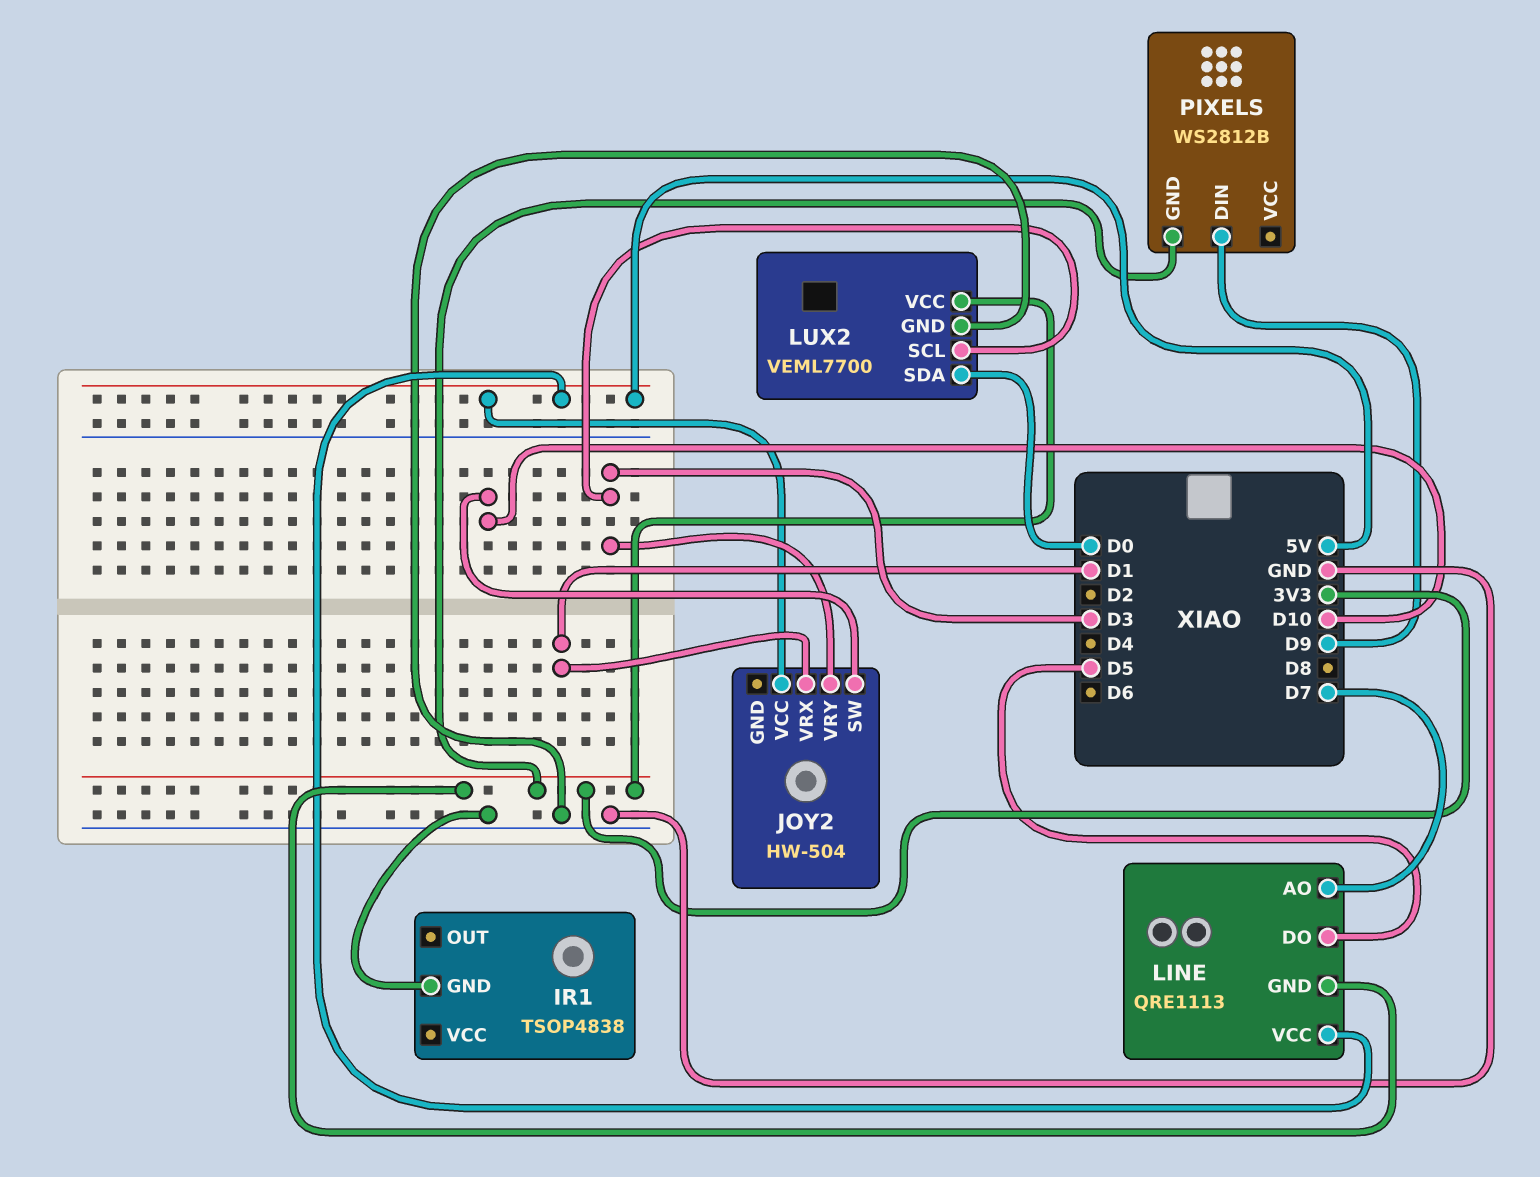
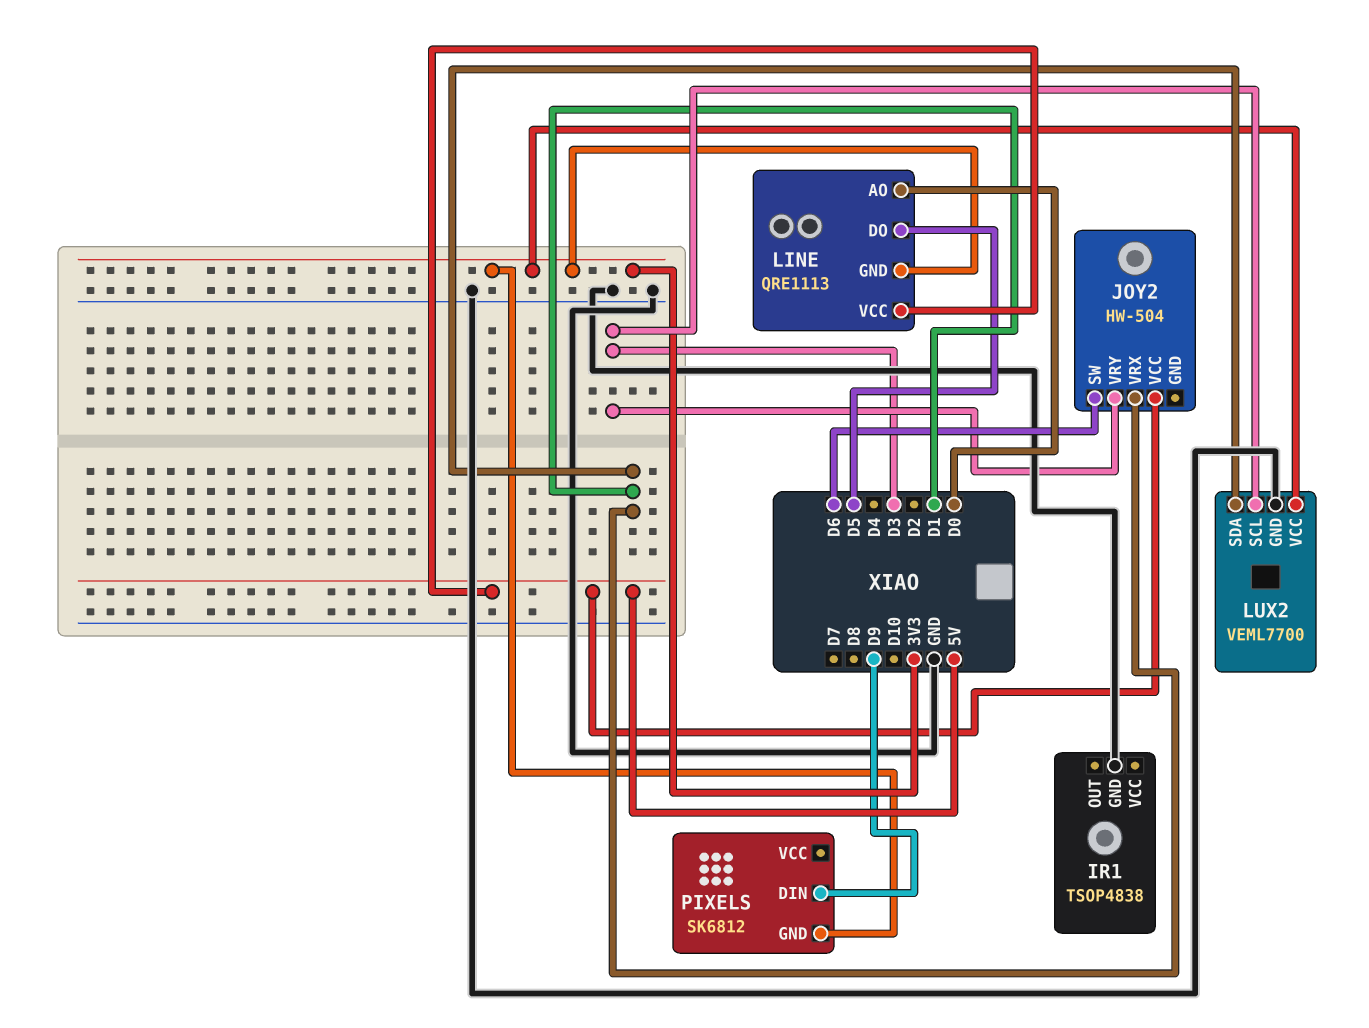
JOY2 pin SW: D10 -> D6
LINE pin AO: D7 -> D0
LUX2 pin SDA: D0 -> D1
PIXELS: WS2812B -> SK6812

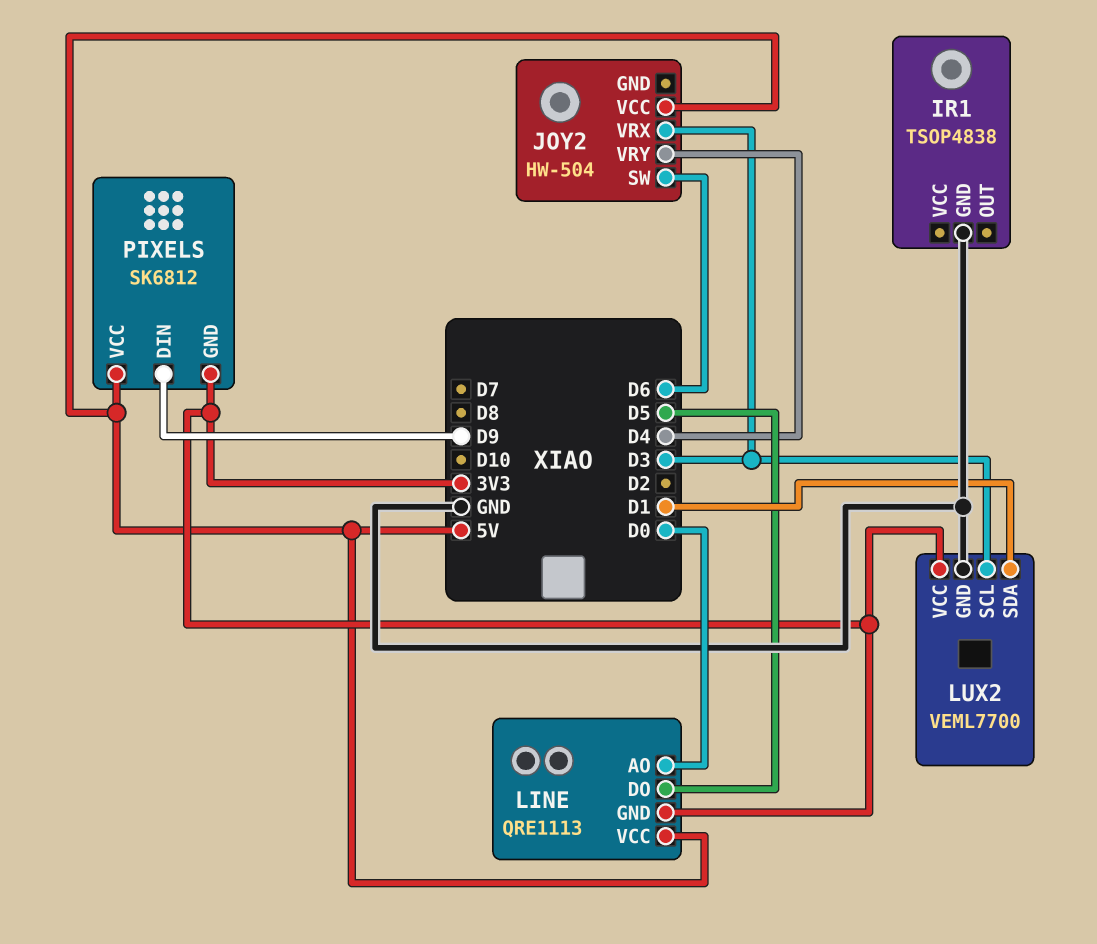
JOY2 pin VRX: D1 -> D3
JOY2 pin VRY: D3 -> D4
PIXELS pin VCC: none -> 5V

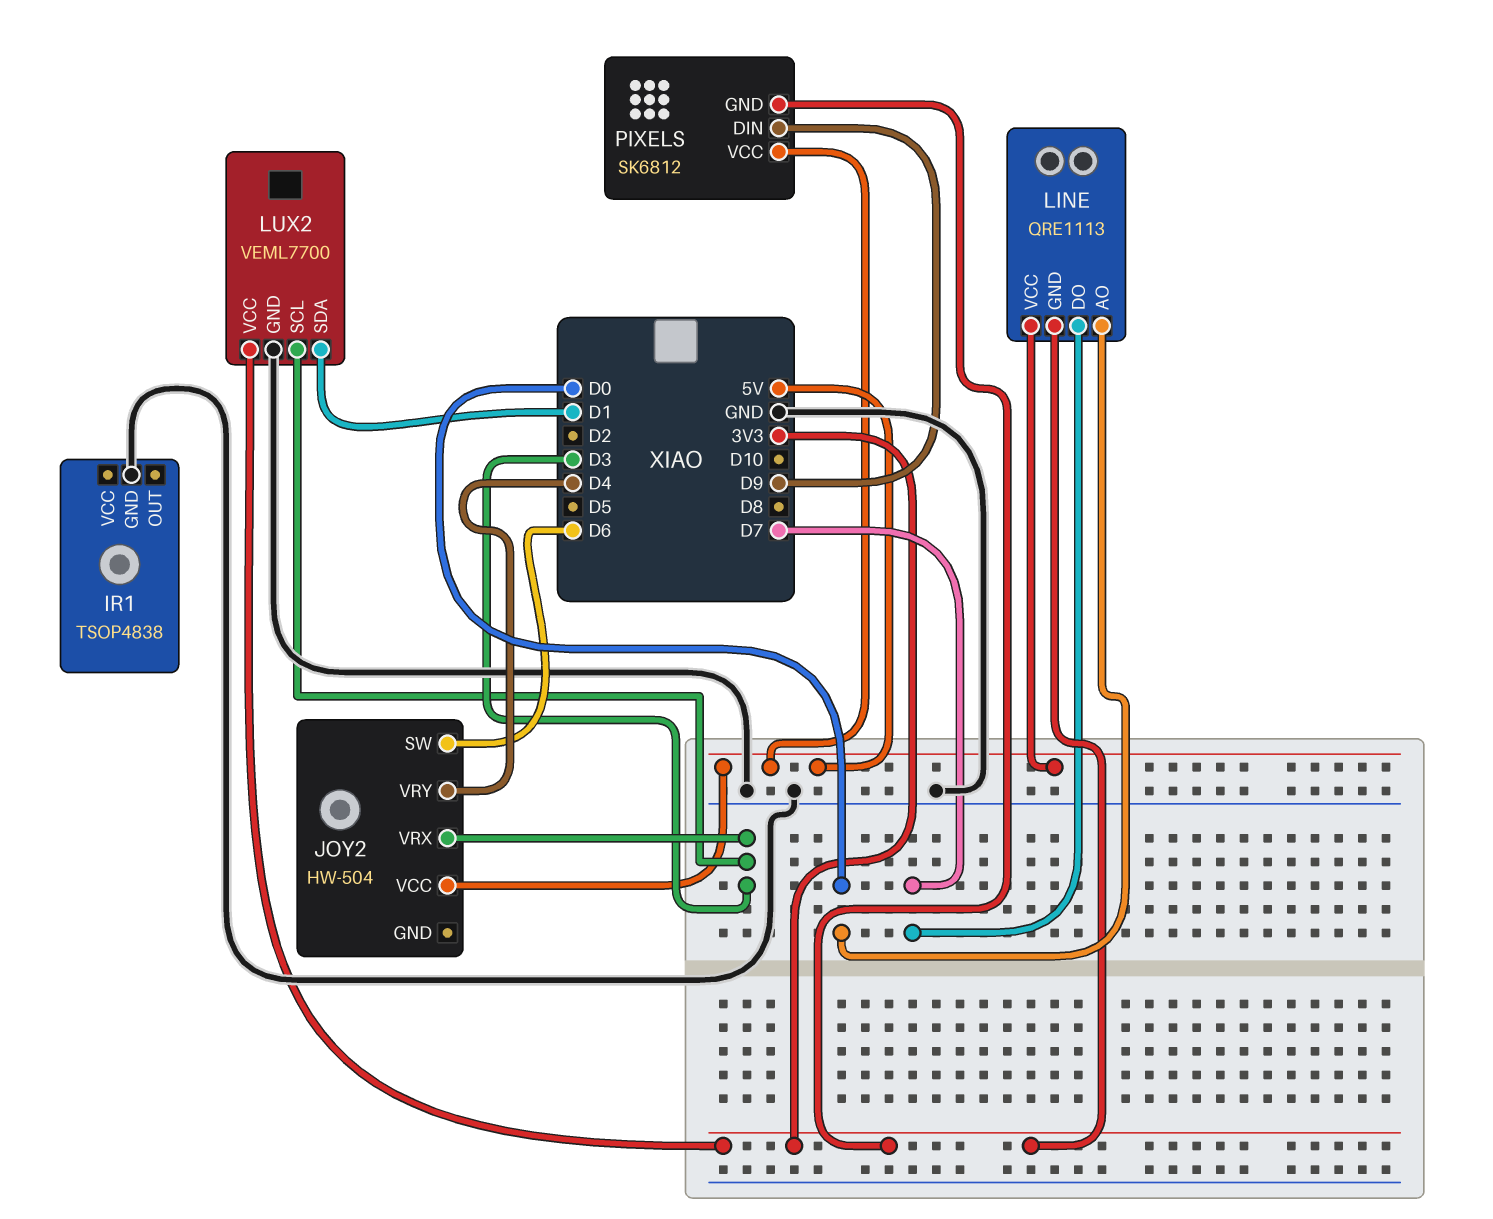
LINE pin DO: D5 -> D7

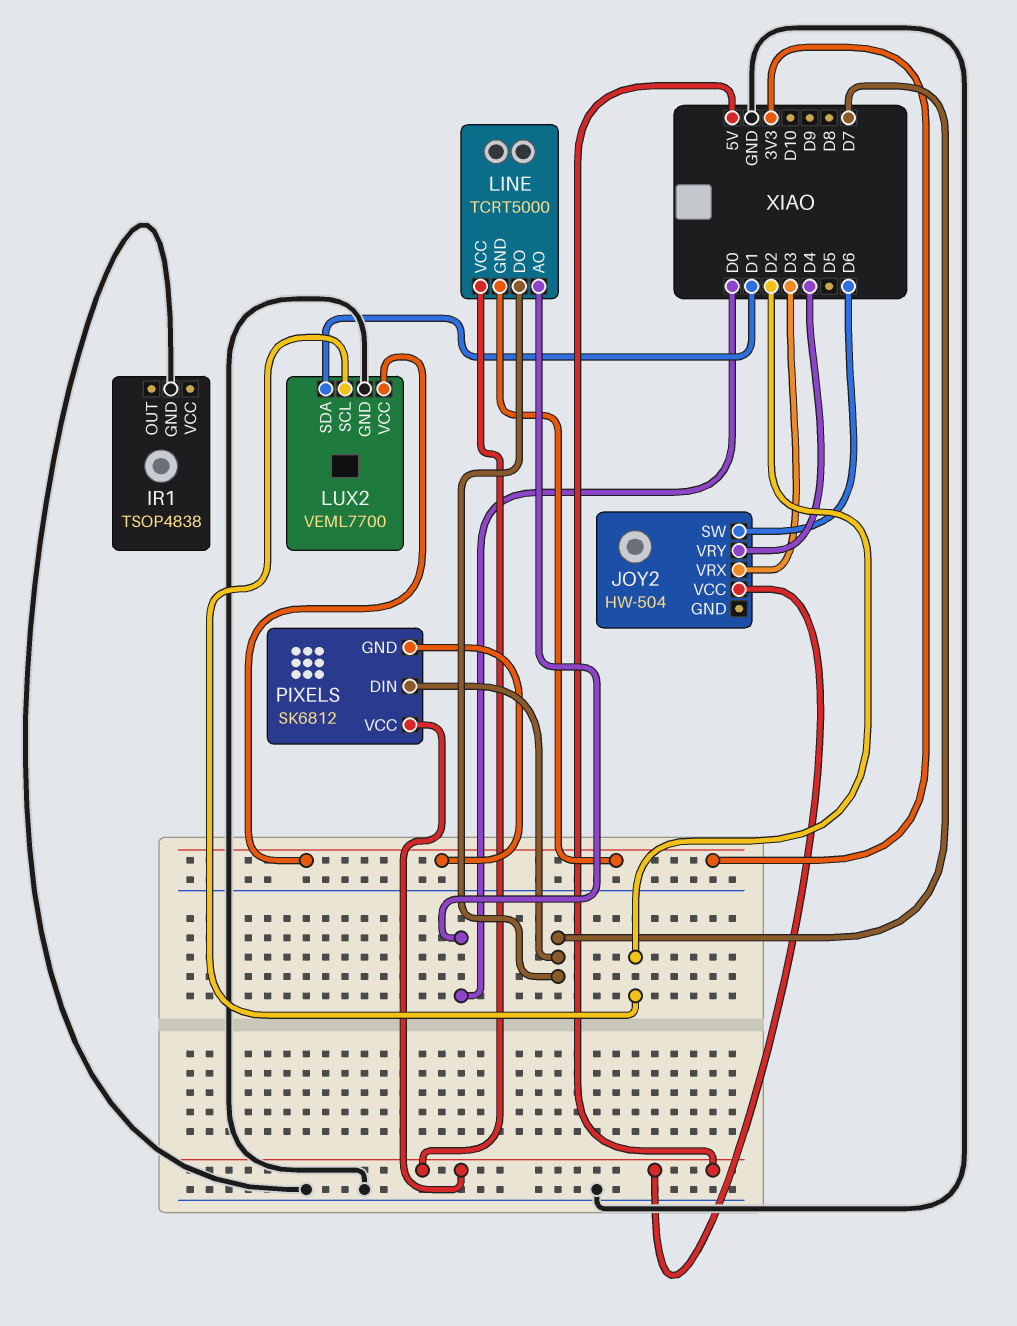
LINE: QRE1113 -> TCRT5000
LUX2 pin SCL: D3 -> D2
PIXELS pin DIN: D9 -> D7

